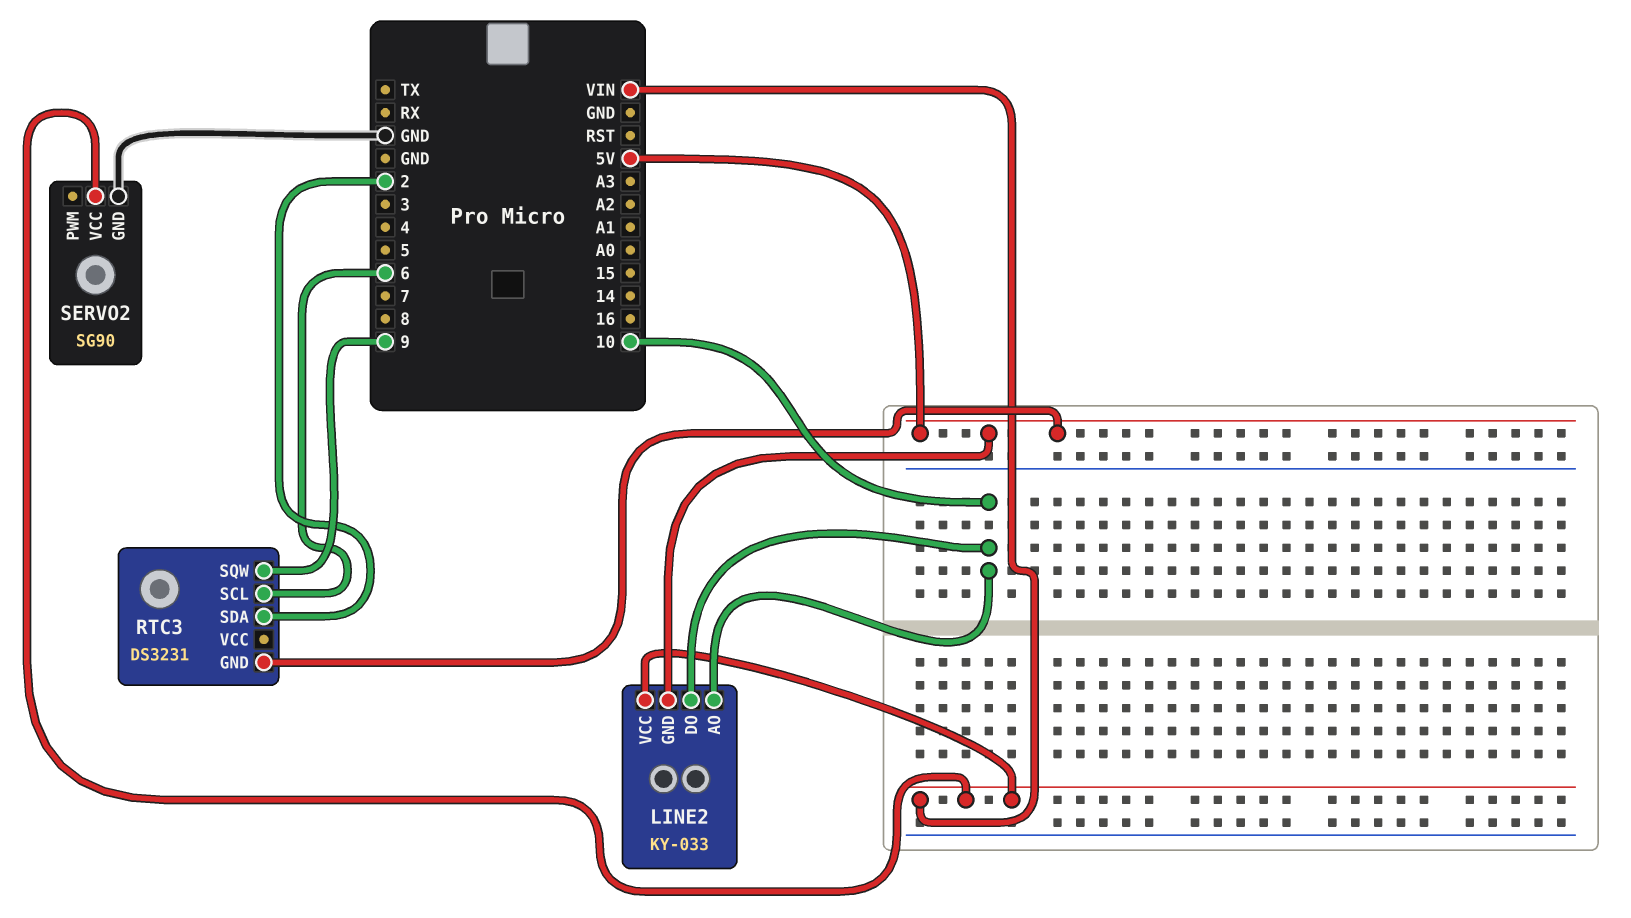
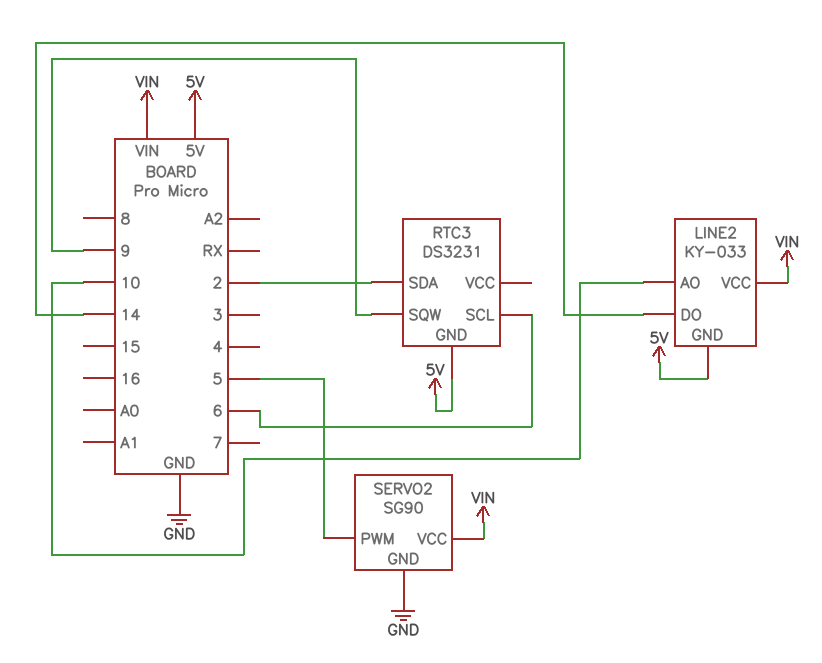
LINE2 pin DO: 10 -> 14
SERVO2 pin PWM: none -> 5

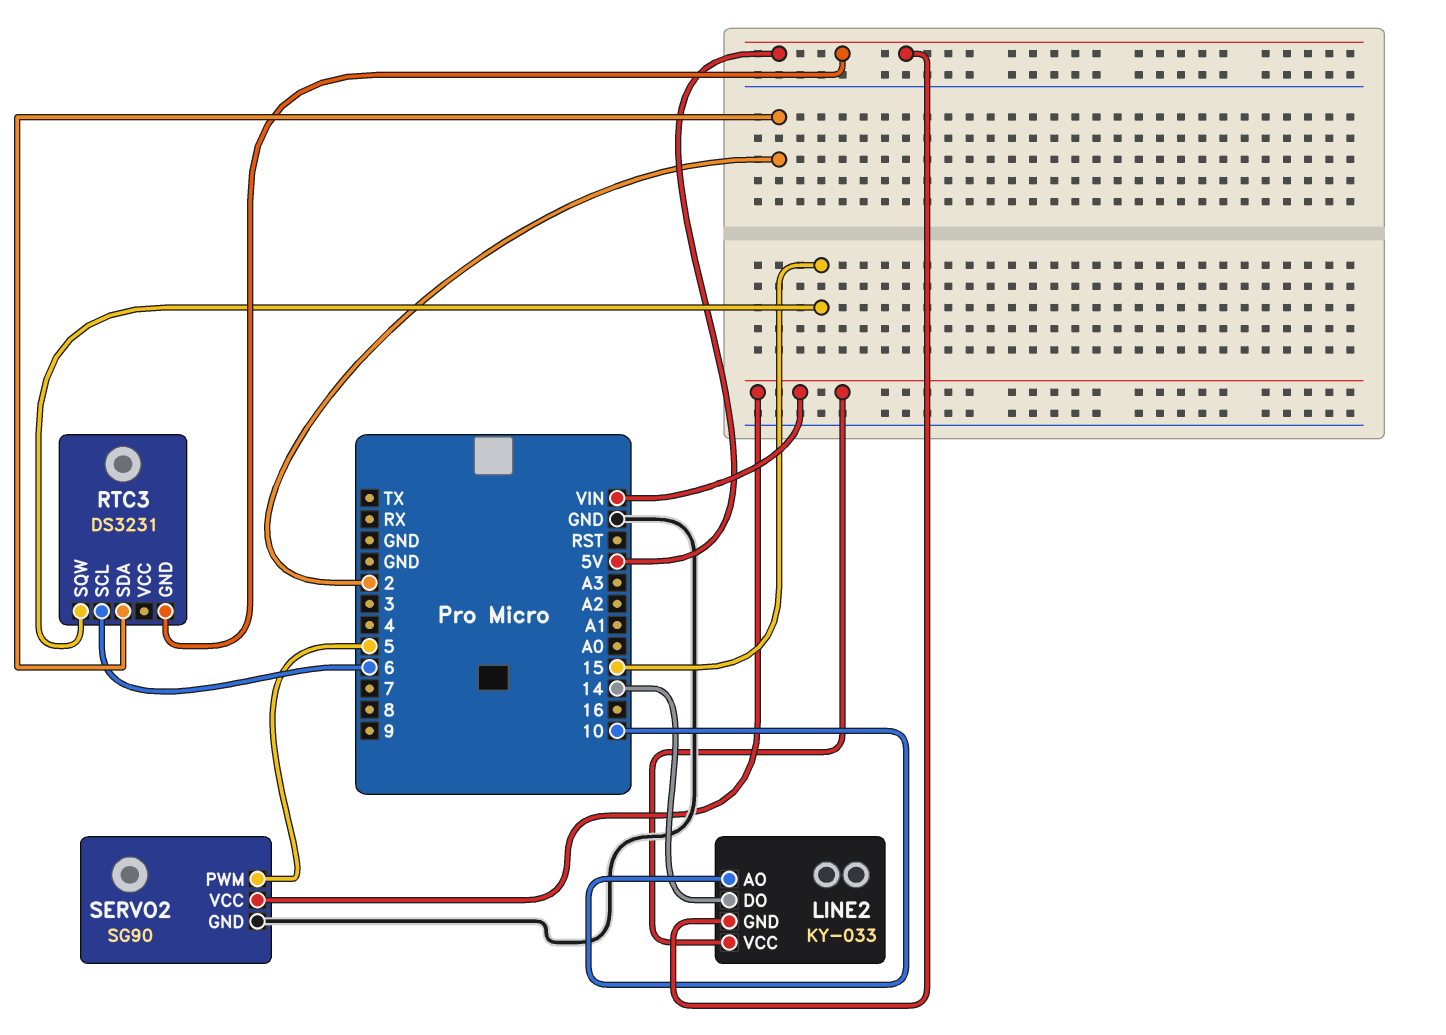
RTC3 pin SQW: 9 -> 15

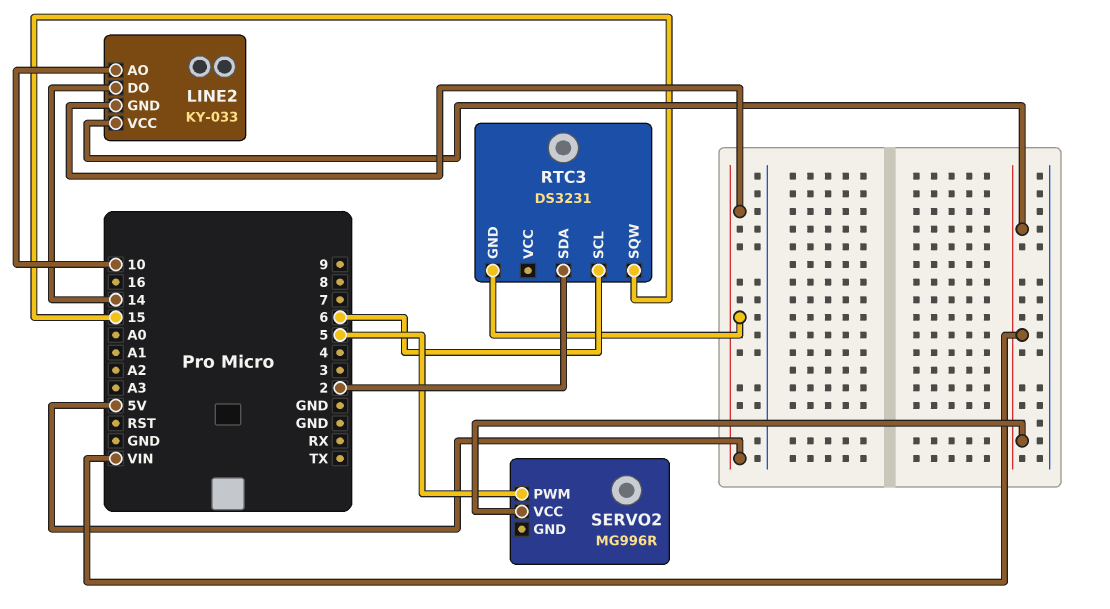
SERVO2: SG90 -> MG996R
SERVO2 pin GND: GND -> none

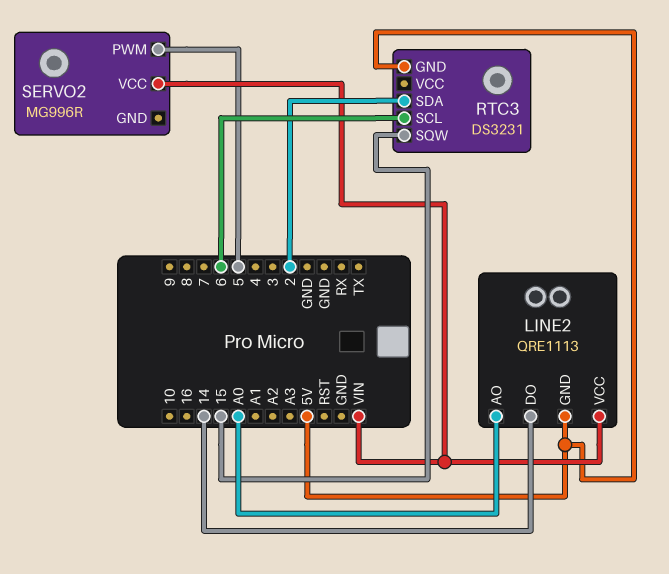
LINE2: KY-033 -> QRE1113
LINE2 pin AO: 10 -> A0

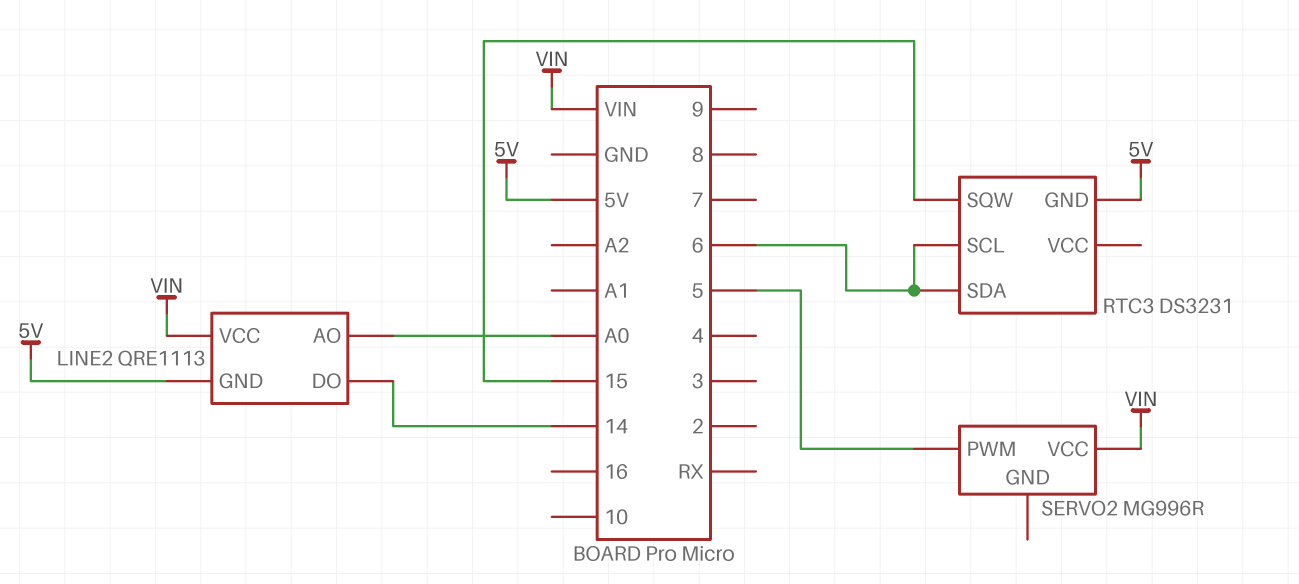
RTC3 pin SDA: 2 -> 6

